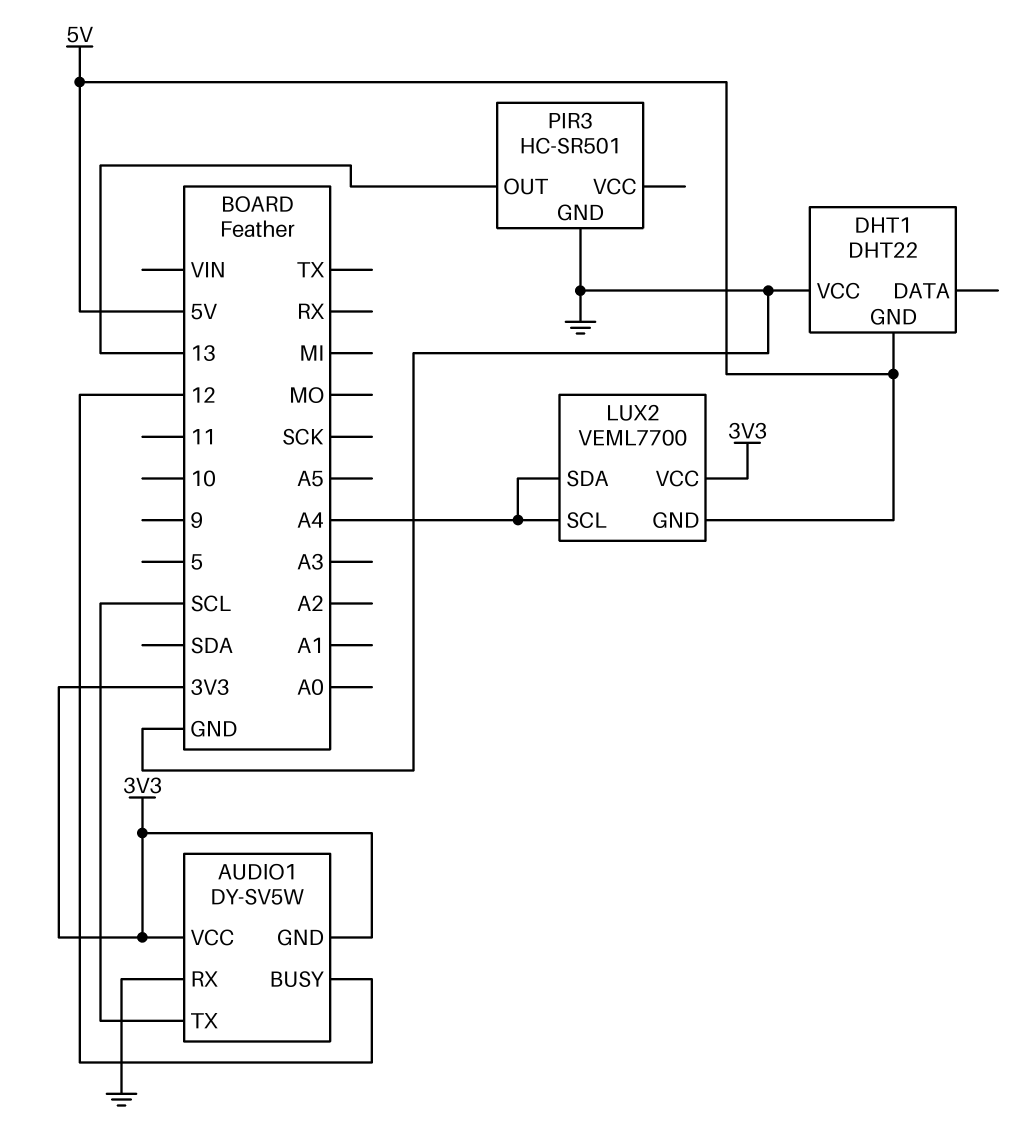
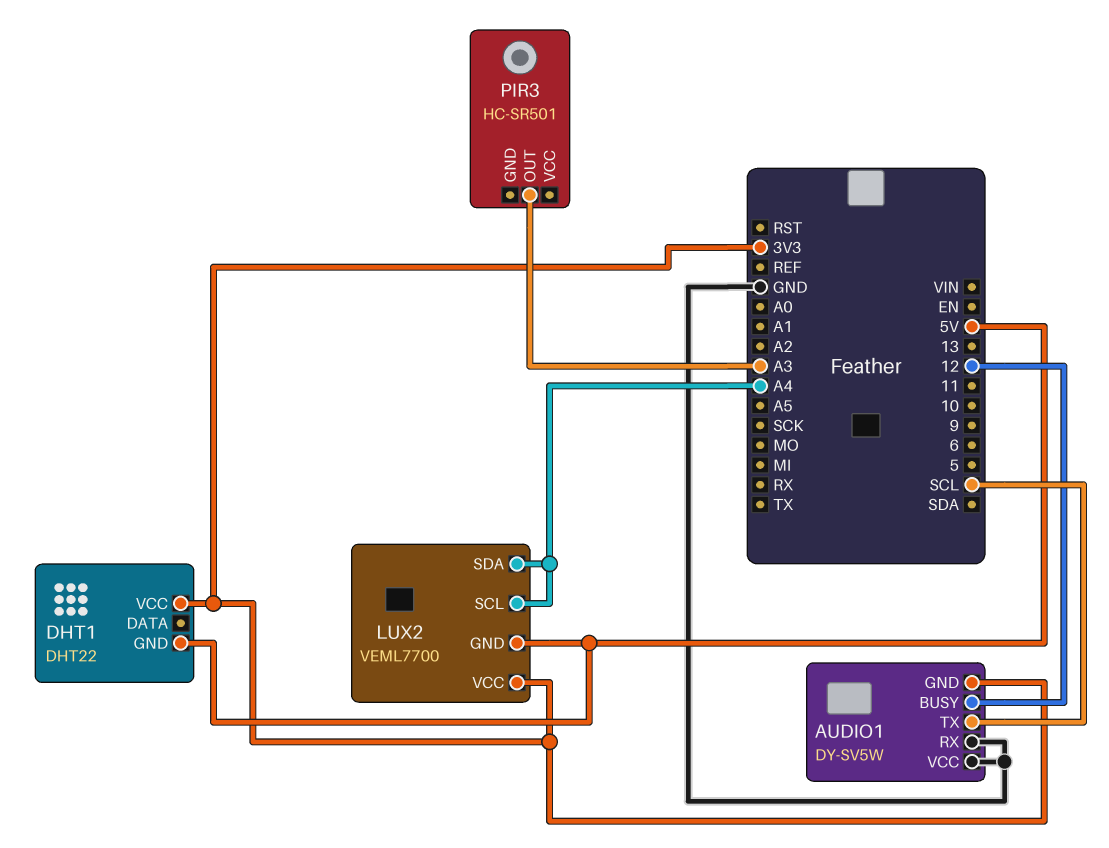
AUDIO1 pin VCC: 3V3 -> GND
DHT1 pin VCC: GND -> 3V3
PIR3 pin GND: GND -> none
PIR3 pin OUT: 13 -> A3

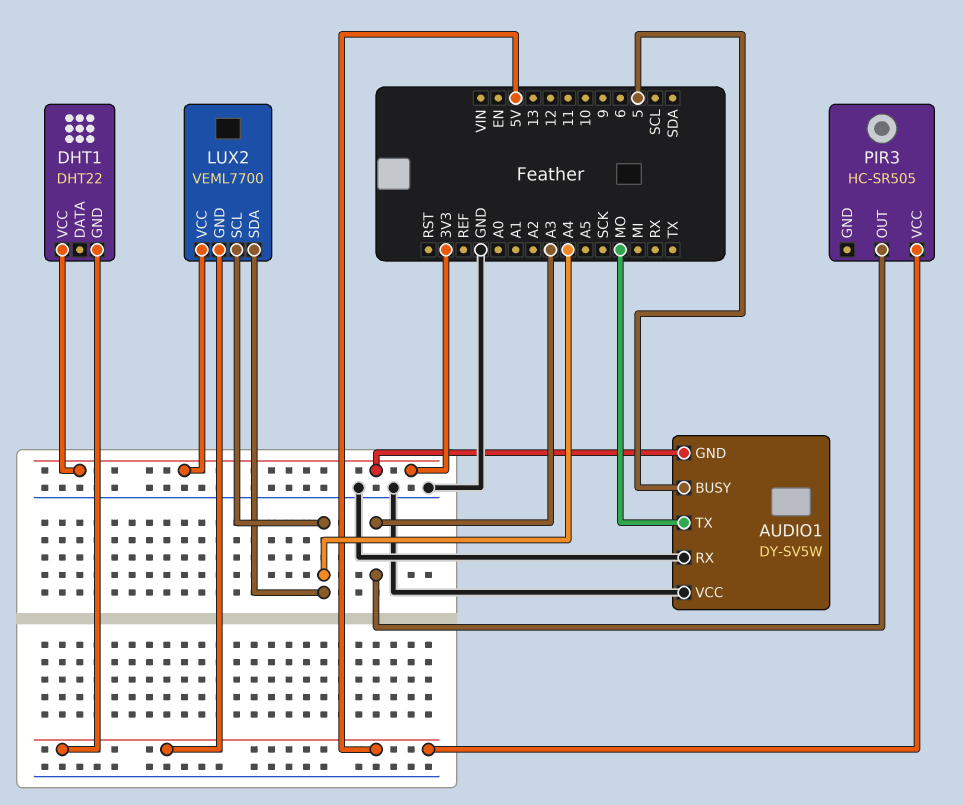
AUDIO1 pin BUSY: 12 -> 5
AUDIO1 pin TX: SCL -> MO
PIR3: HC-SR501 -> HC-SR505
PIR3 pin VCC: none -> 5V

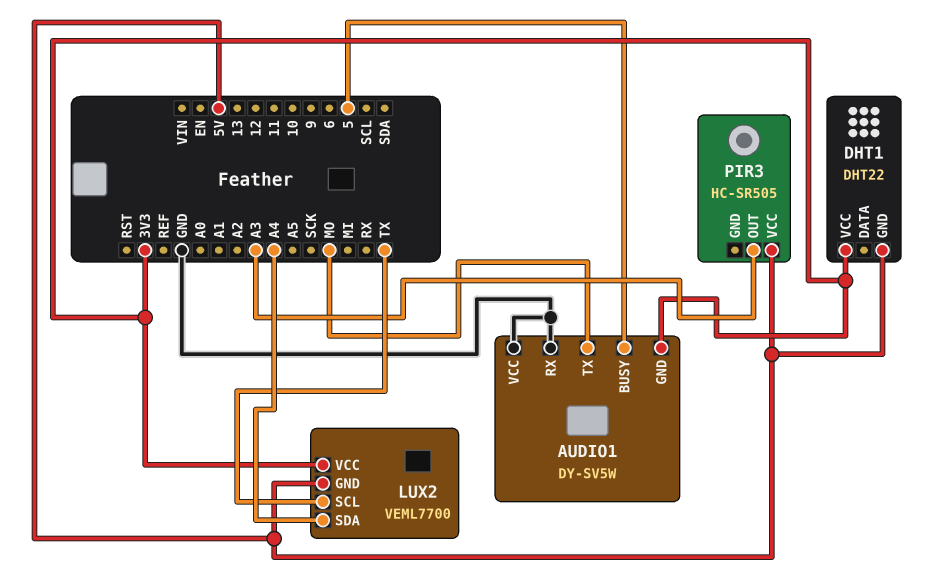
LUX2 pin SCL: A4 -> TX

